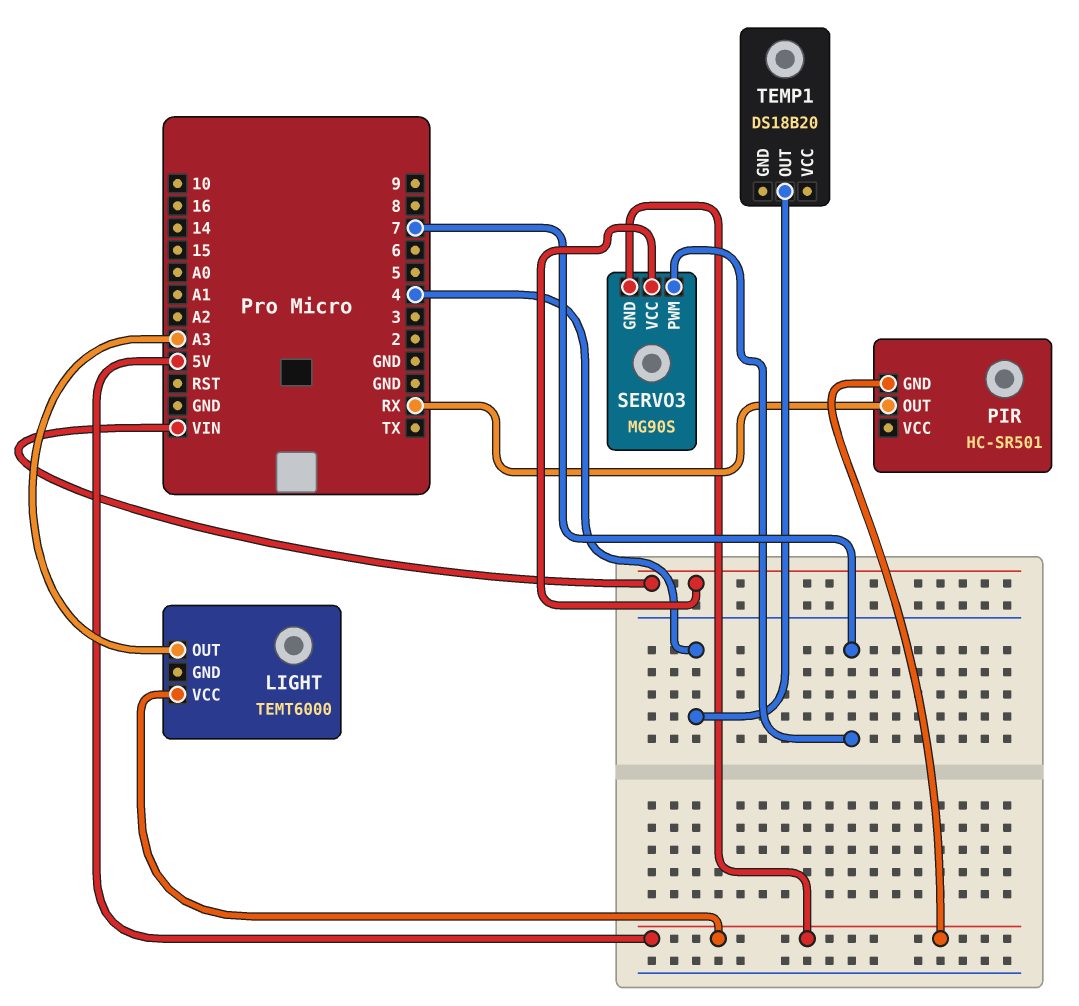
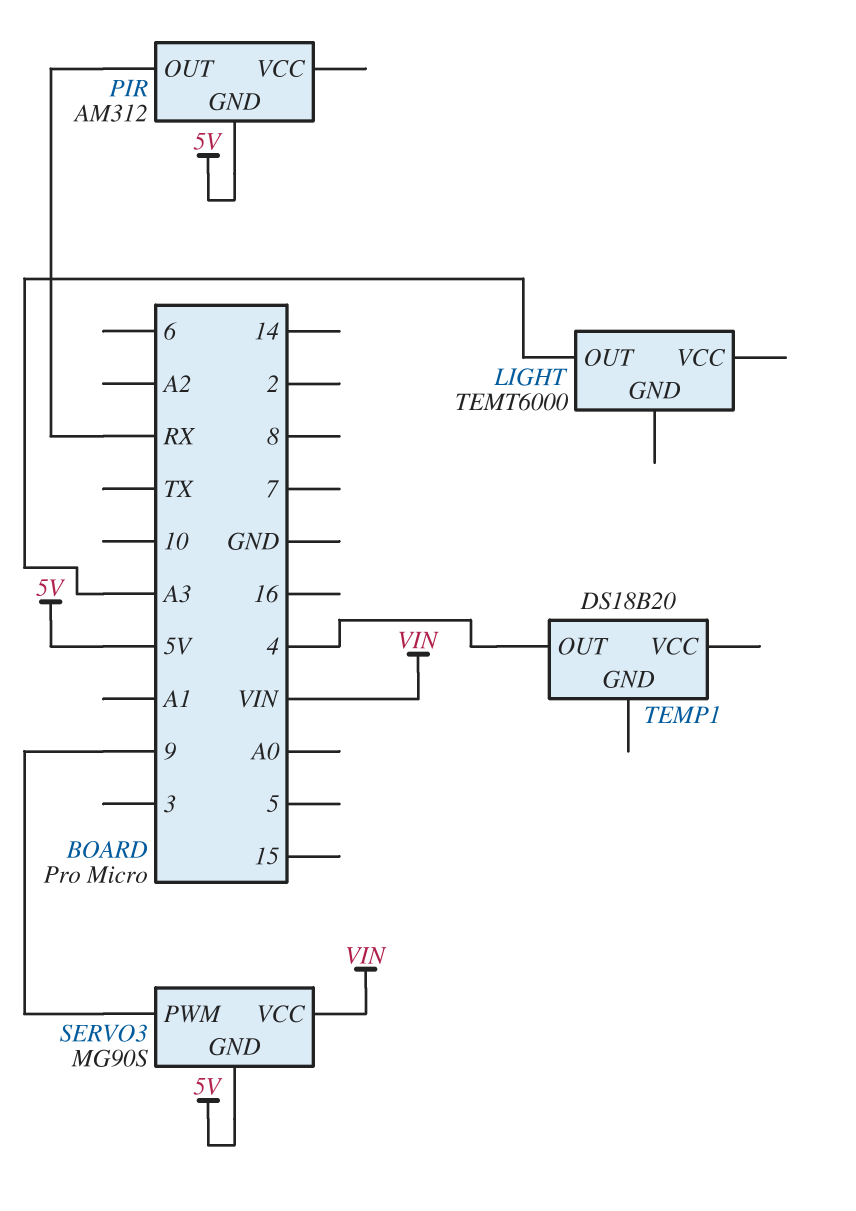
LIGHT pin VCC: 5V -> none
PIR: HC-SR501 -> AM312
SERVO3 pin PWM: 7 -> 9

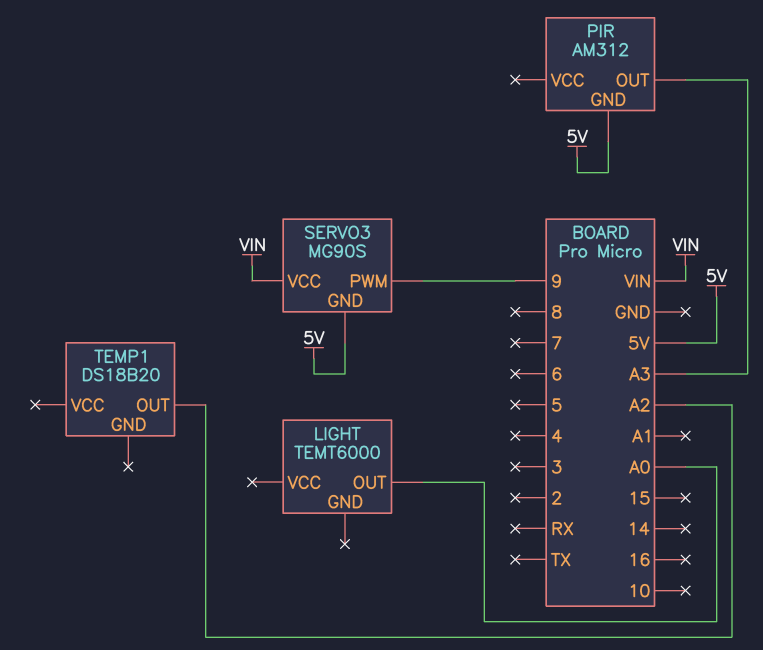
LIGHT pin OUT: A3 -> A0
PIR pin OUT: RX -> A3
TEMP1 pin OUT: 4 -> A2

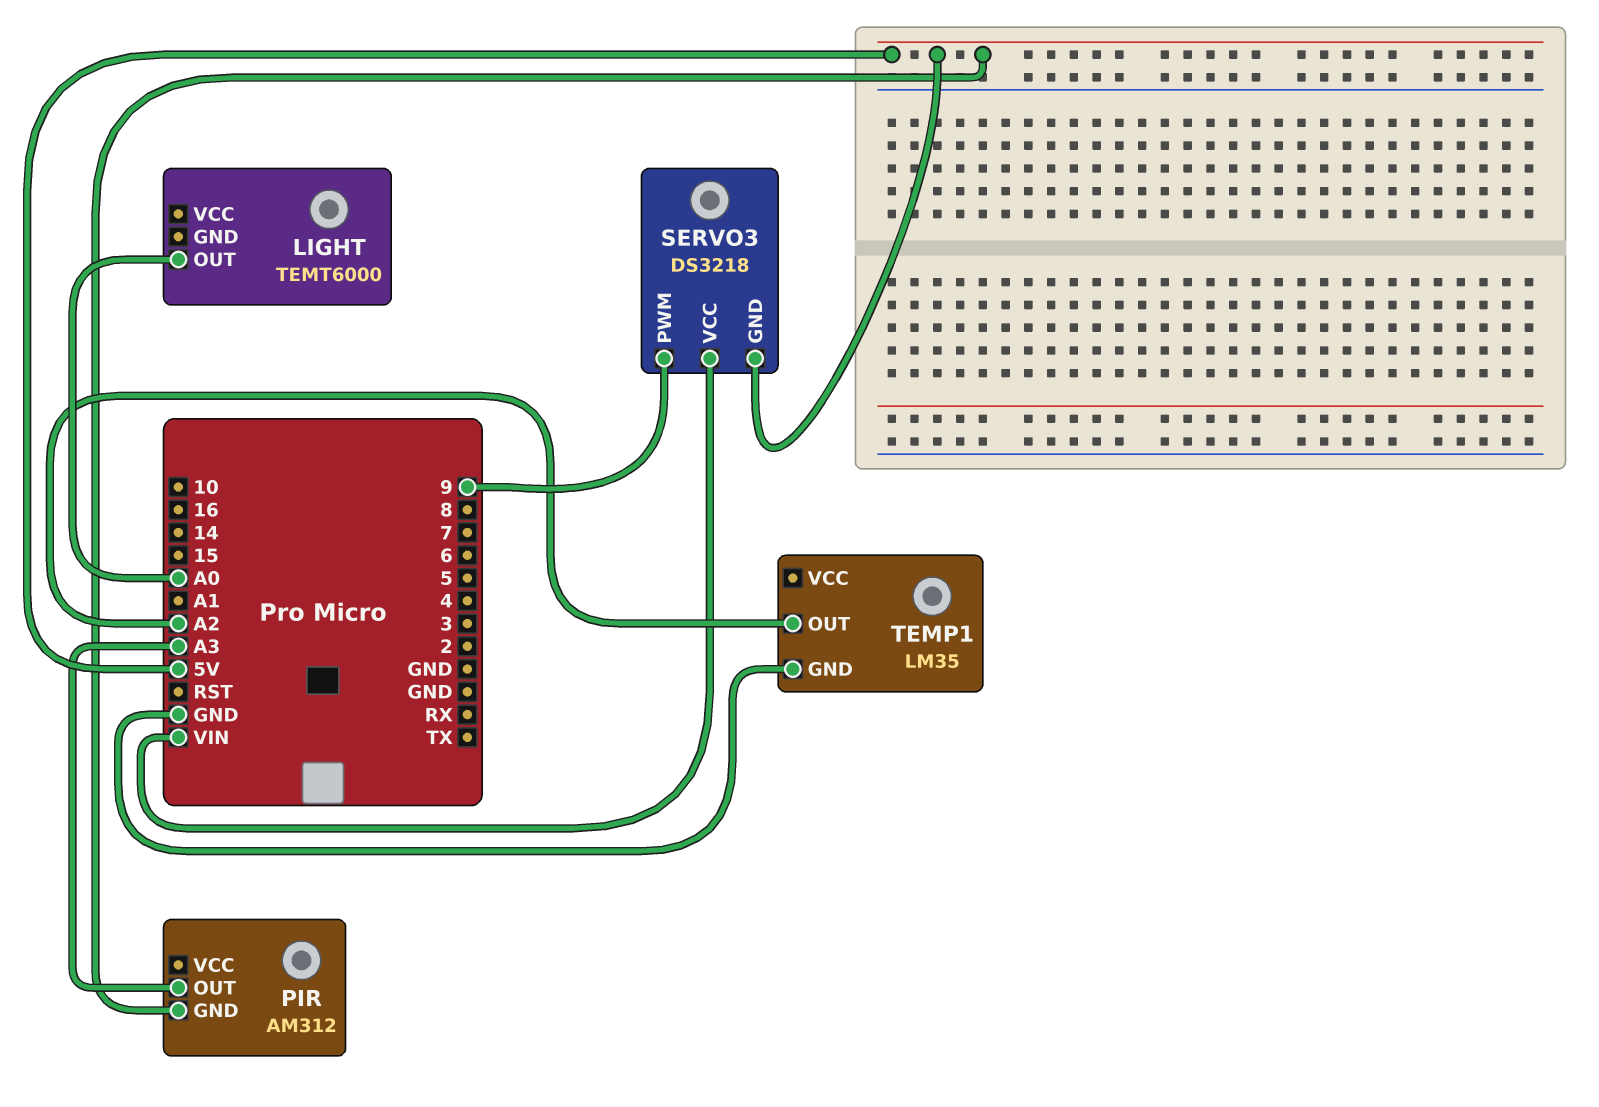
SERVO3: MG90S -> DS3218
TEMP1: DS18B20 -> LM35
TEMP1 pin GND: none -> GND

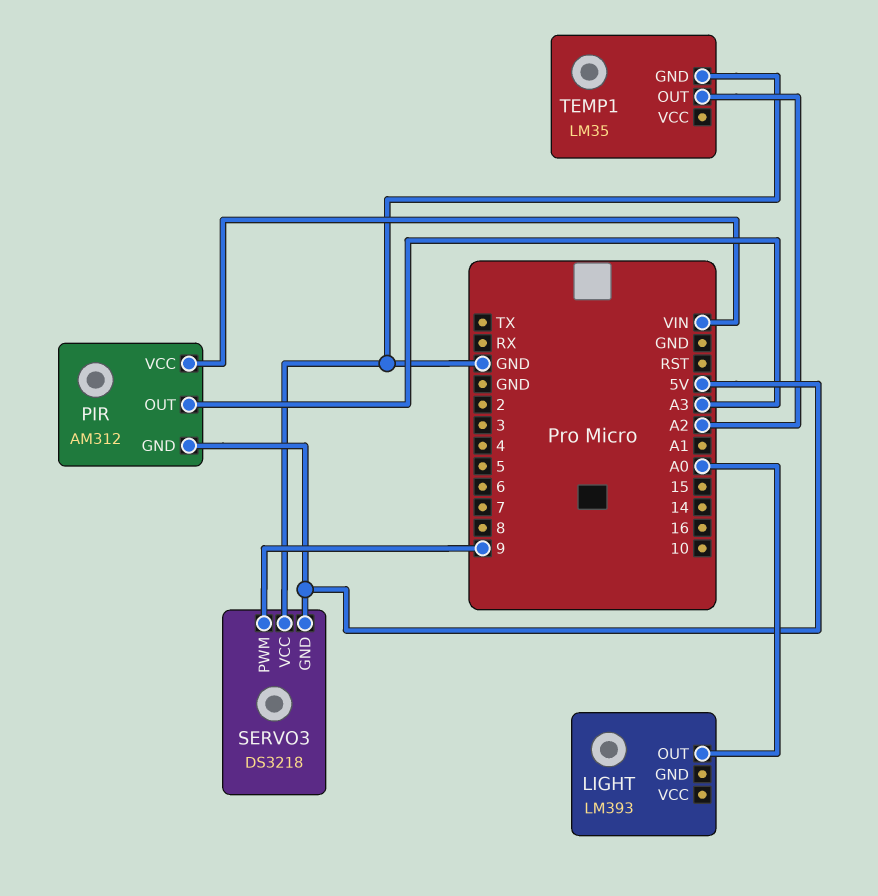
LIGHT: TEMT6000 -> LM393
PIR pin VCC: none -> VIN
SERVO3 pin VCC: VIN -> GND

